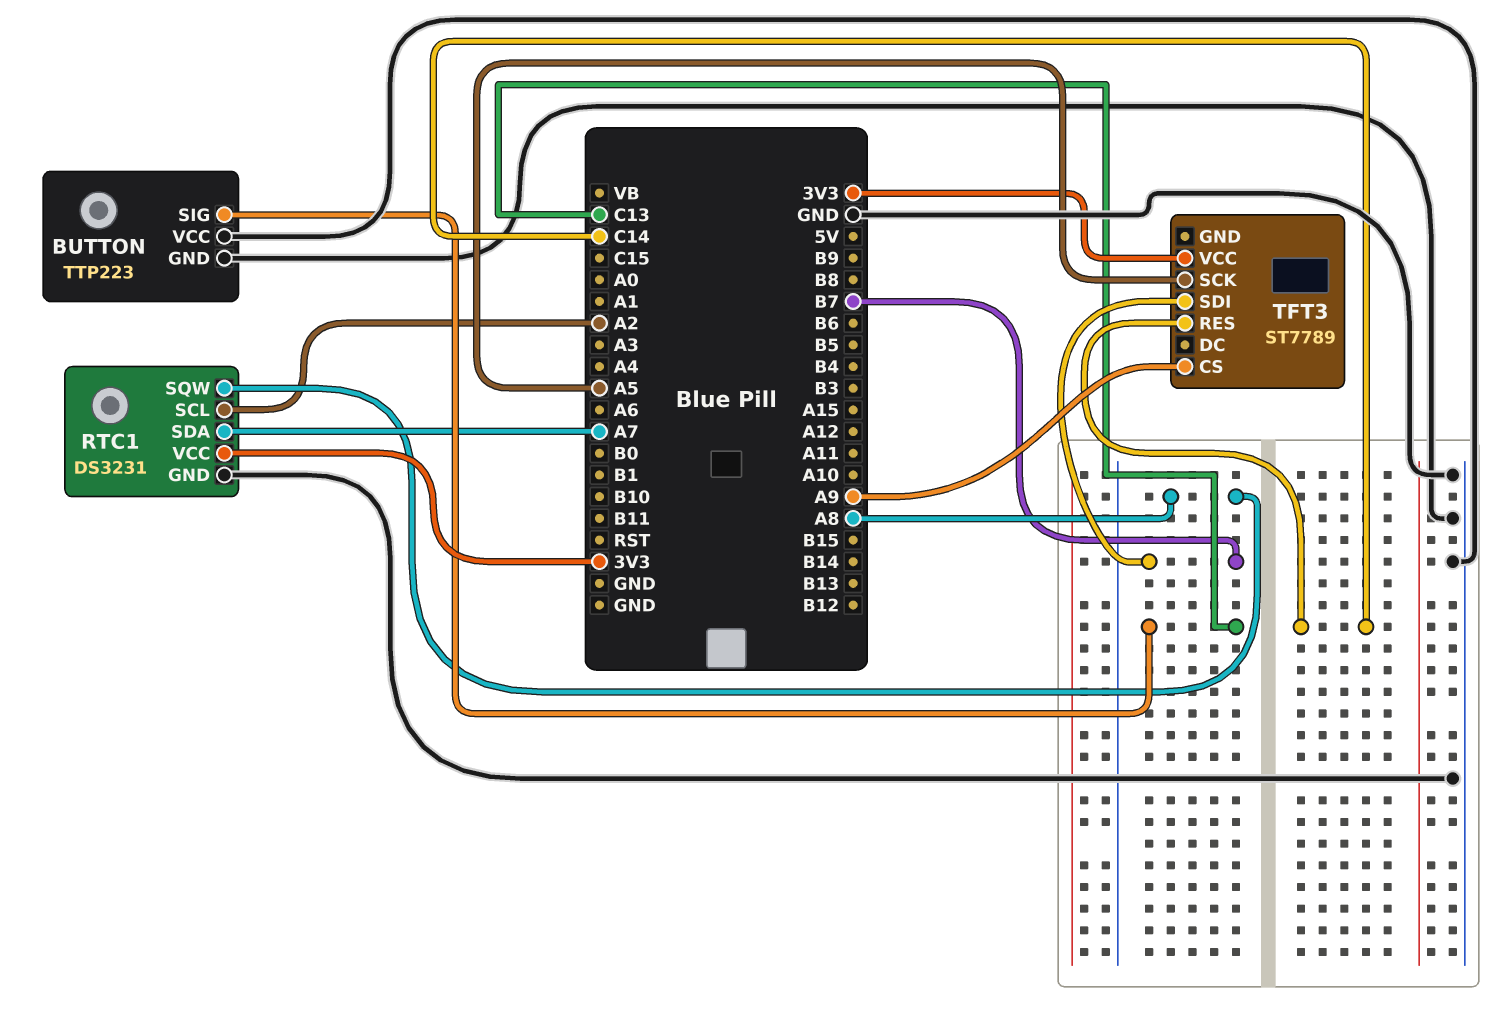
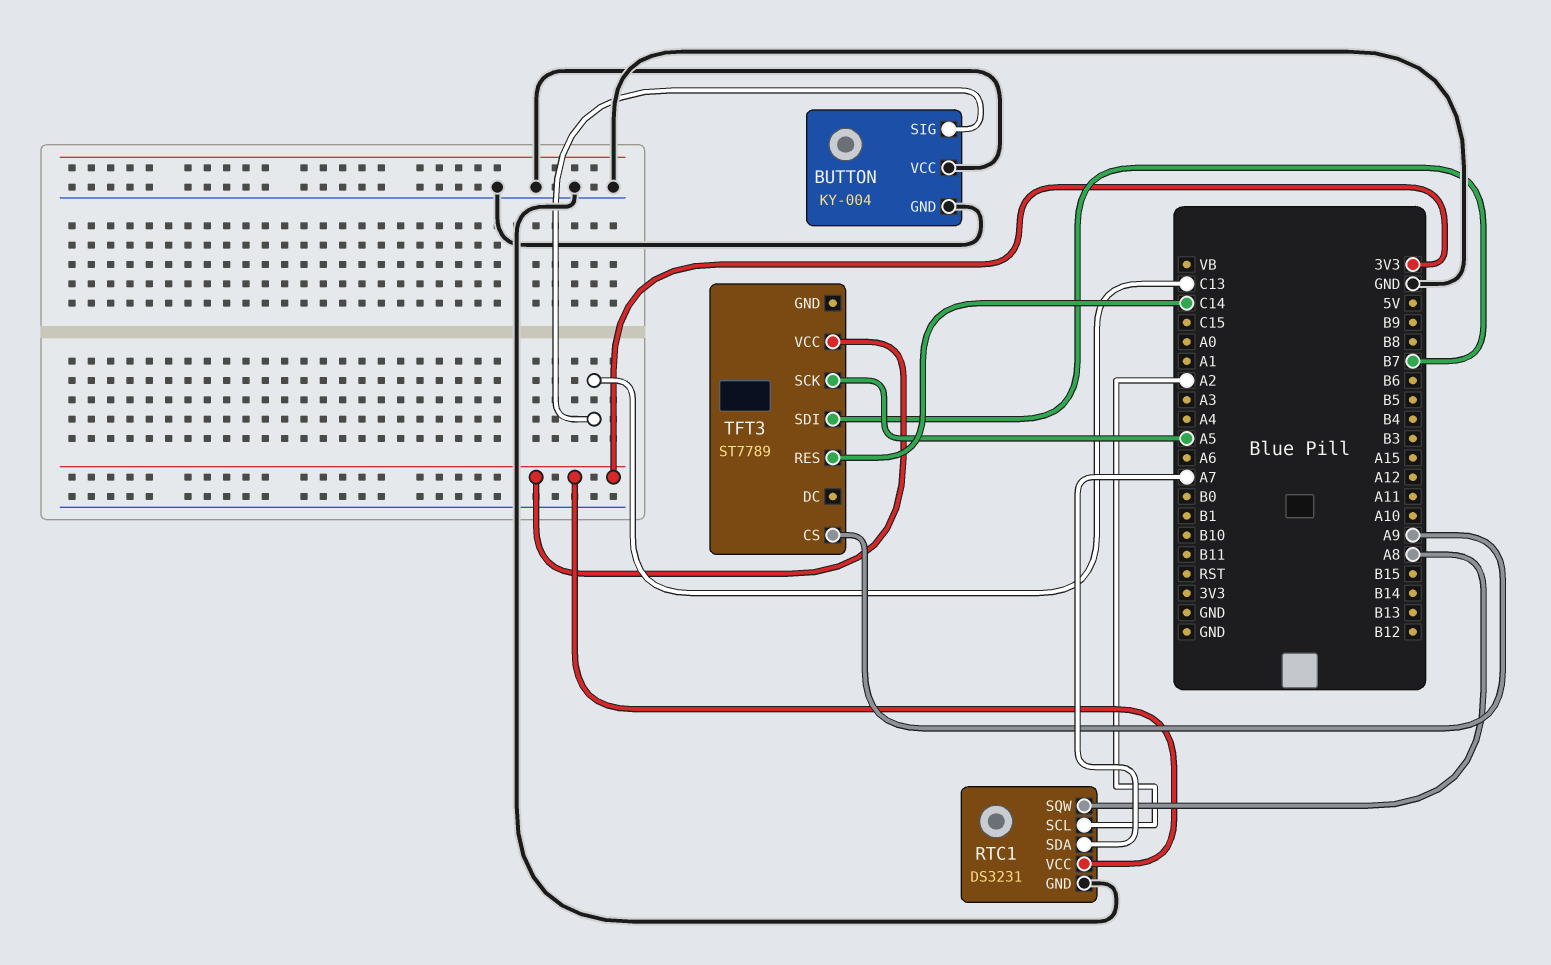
BUTTON: TTP223 -> KY-004

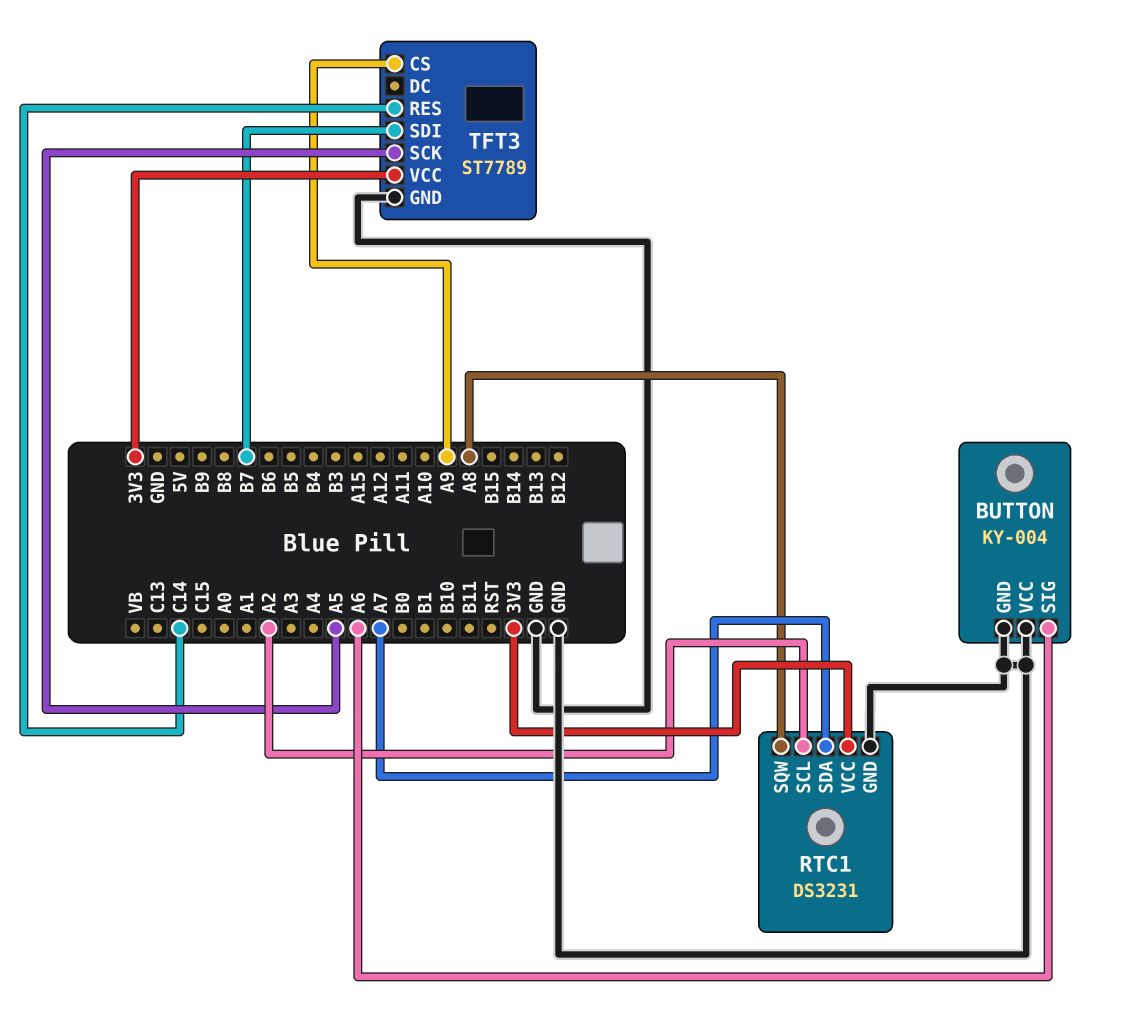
BUTTON pin SIG: C13 -> A6
TFT3 pin GND: none -> GND

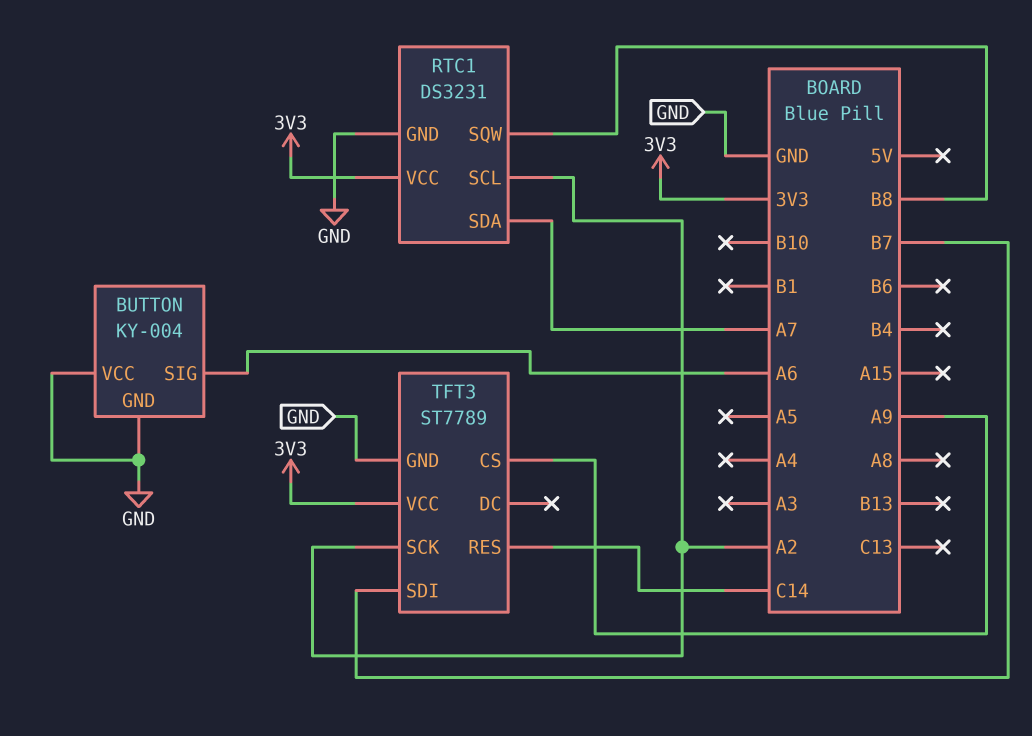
RTC1 pin SQW: A8 -> B8
TFT3 pin SCK: A5 -> A2

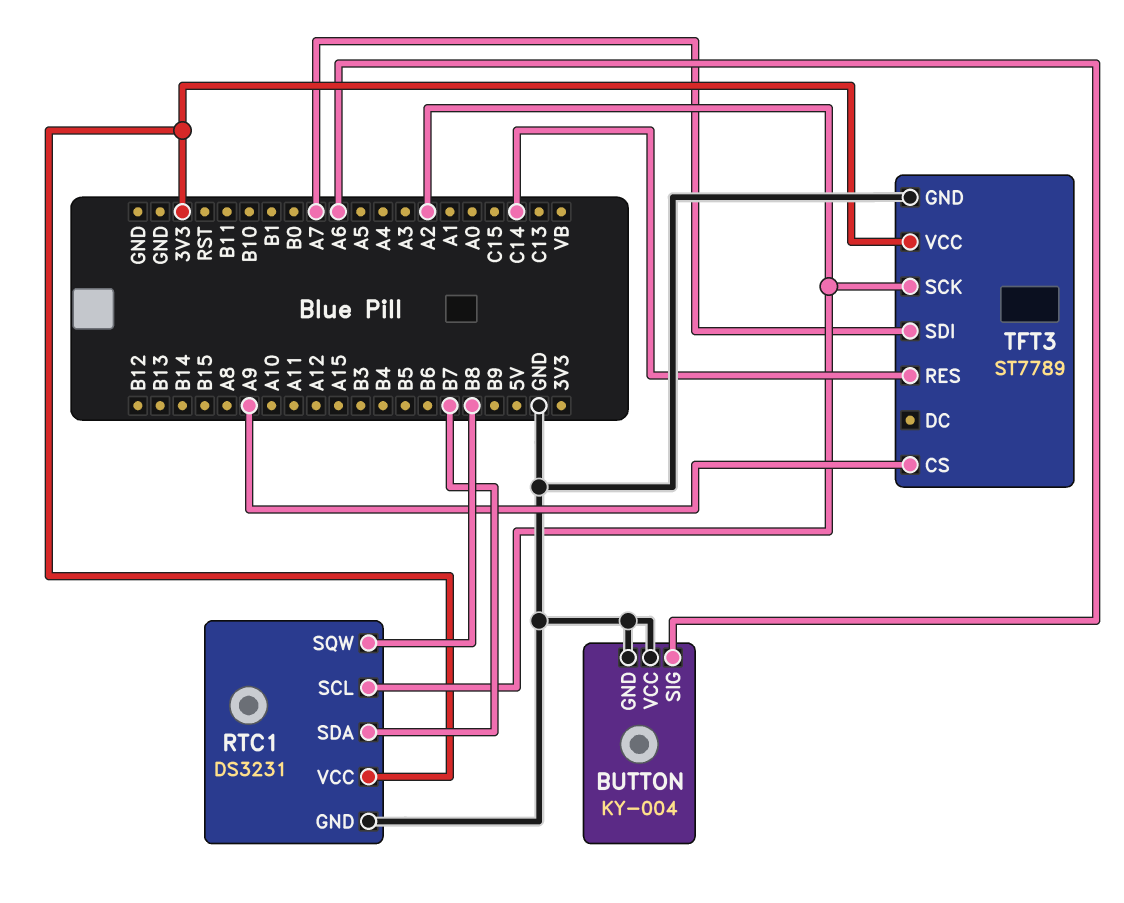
RTC1 pin SDA: A7 -> B7
TFT3 pin SDI: B7 -> A7

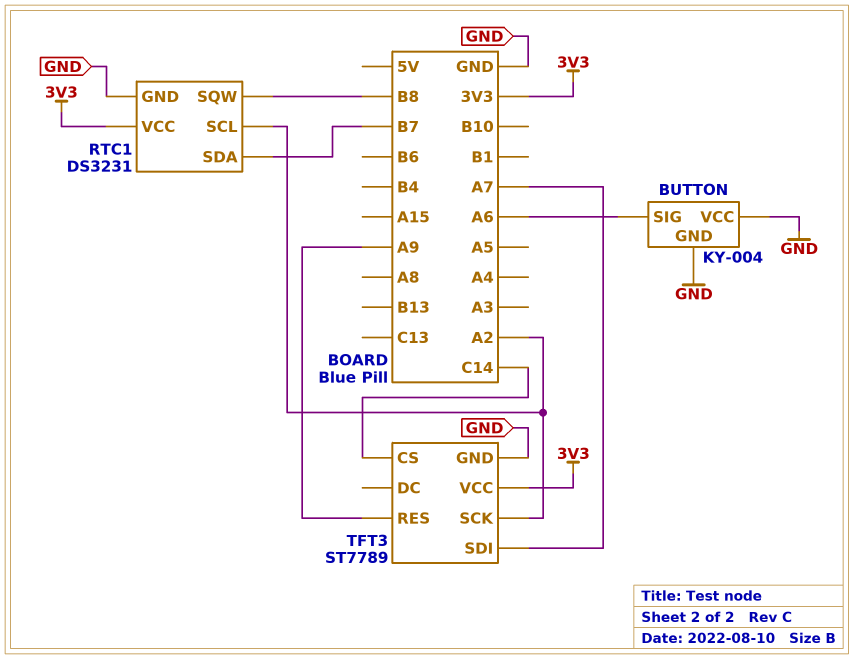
TFT3 pin CS: A9 -> C14
TFT3 pin RES: C14 -> A9

